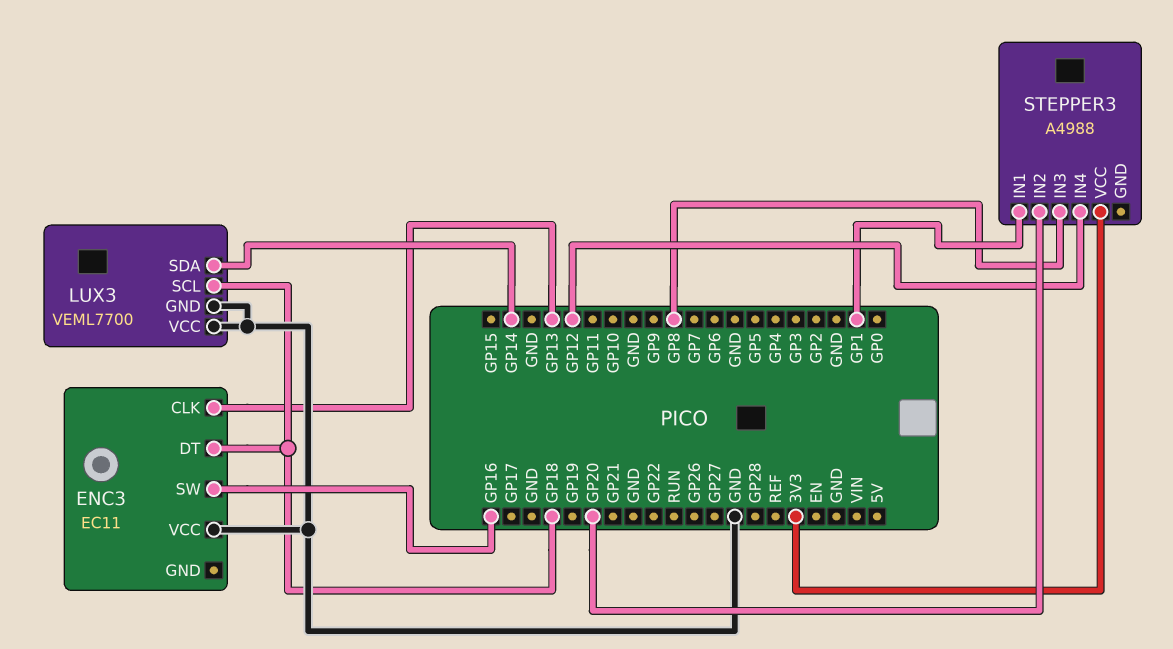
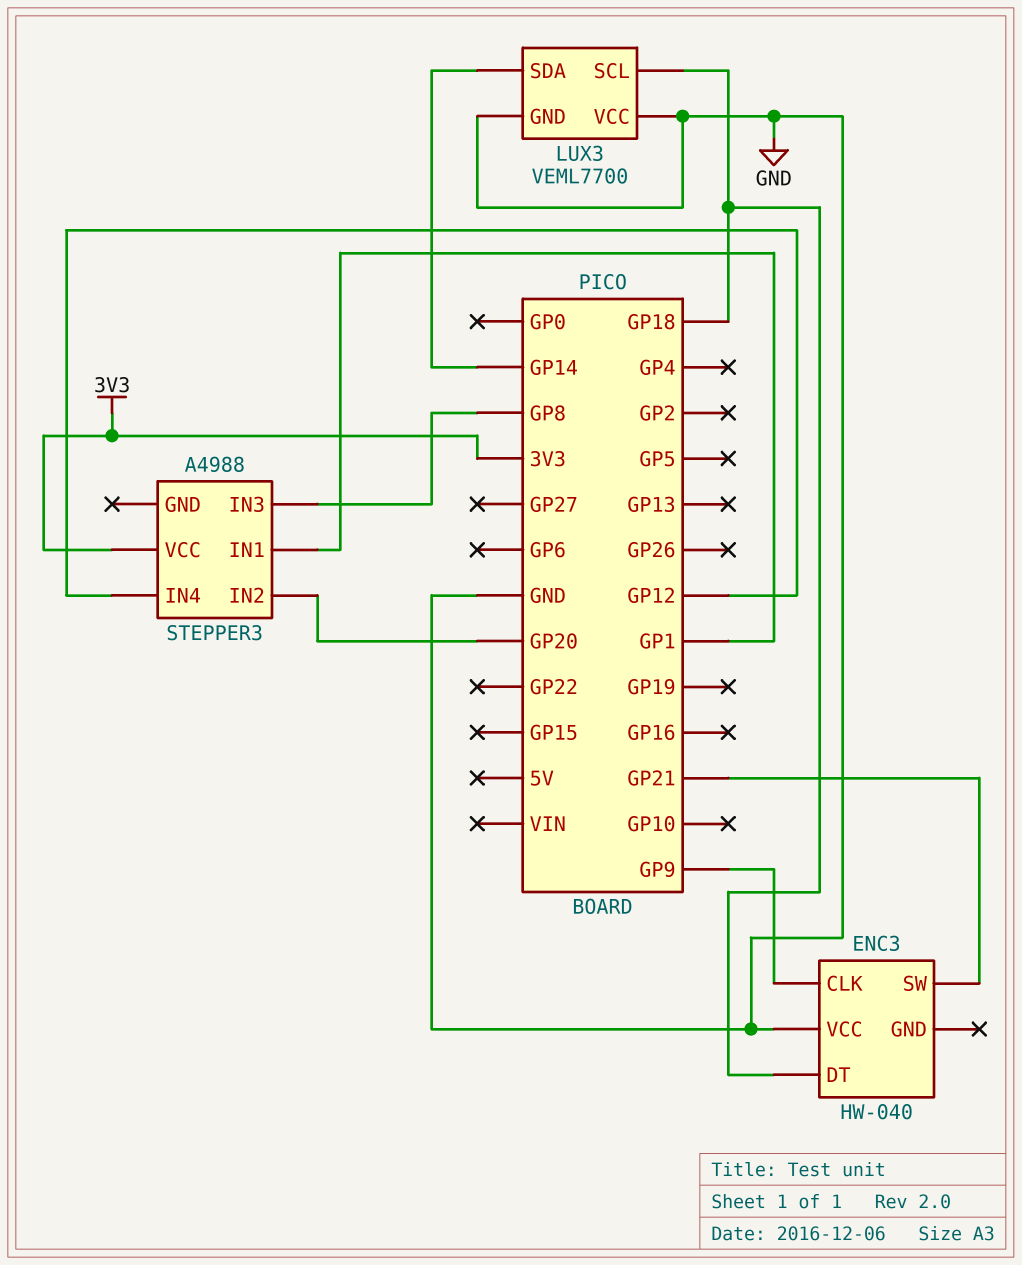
ENC3: EC11 -> HW-040
ENC3 pin CLK: GP13 -> GP9
ENC3 pin SW: GP16 -> GP21

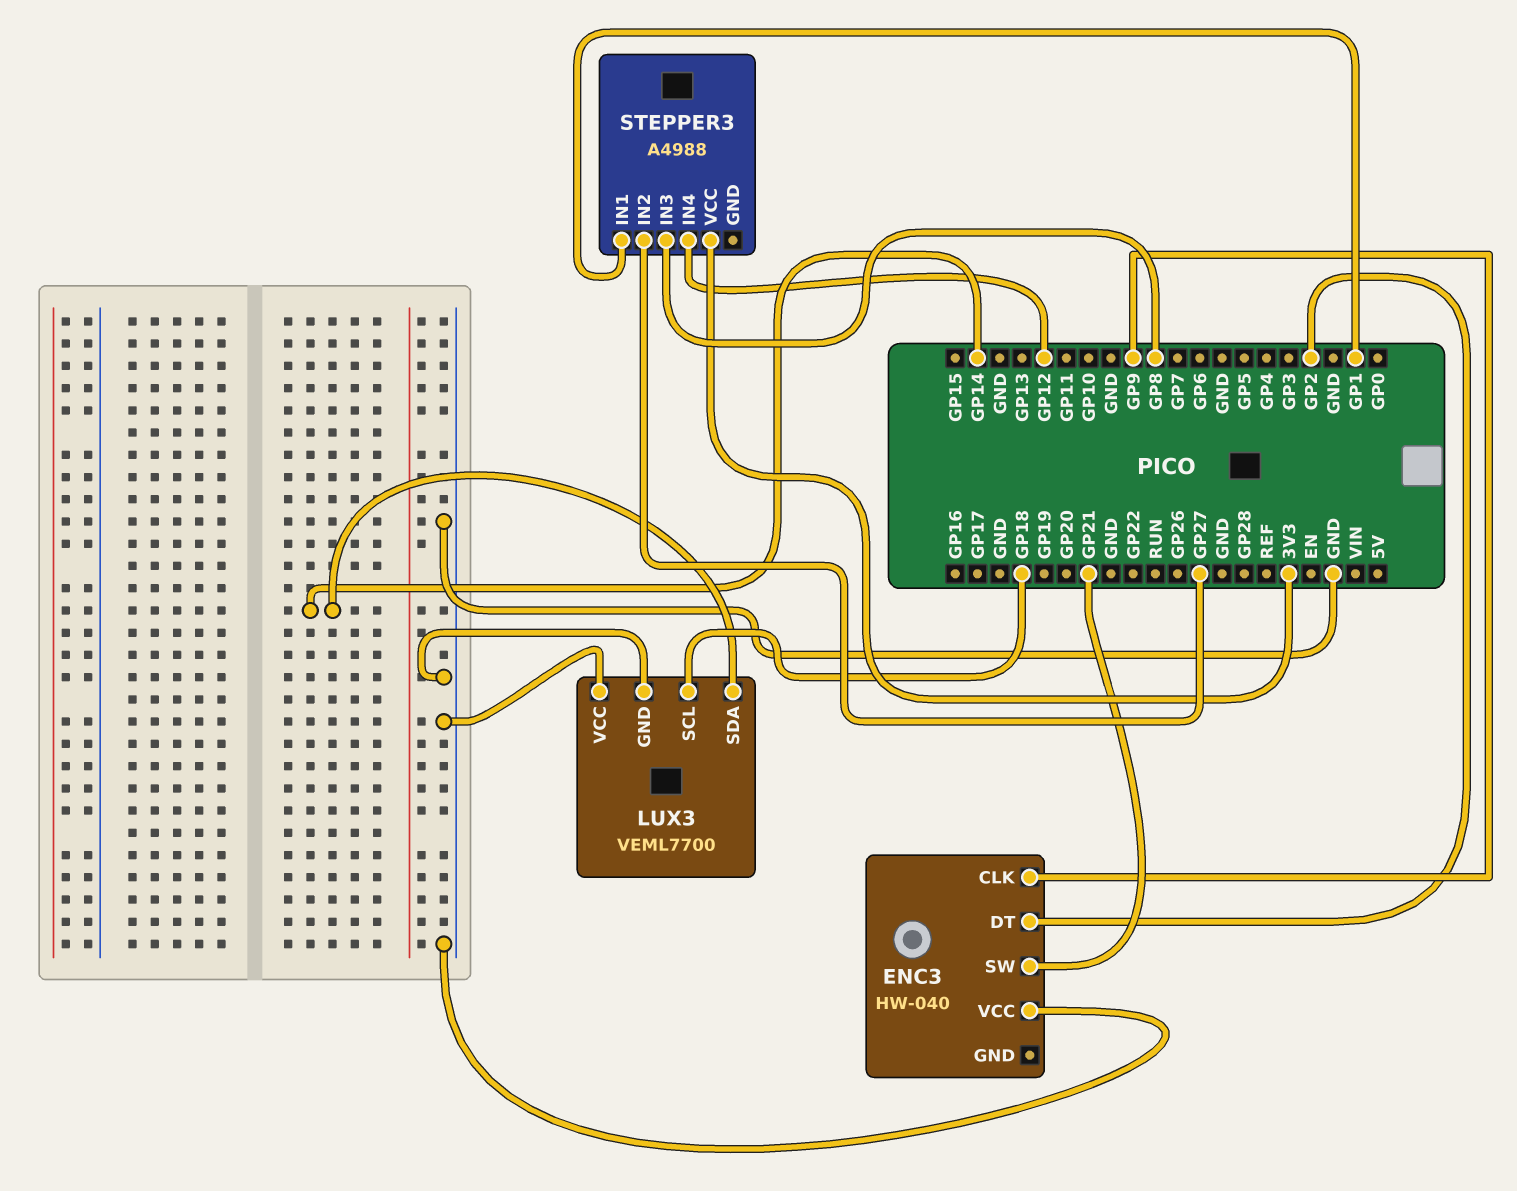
ENC3 pin DT: GP18 -> GP2
STEPPER3 pin IN2: GP20 -> GP27

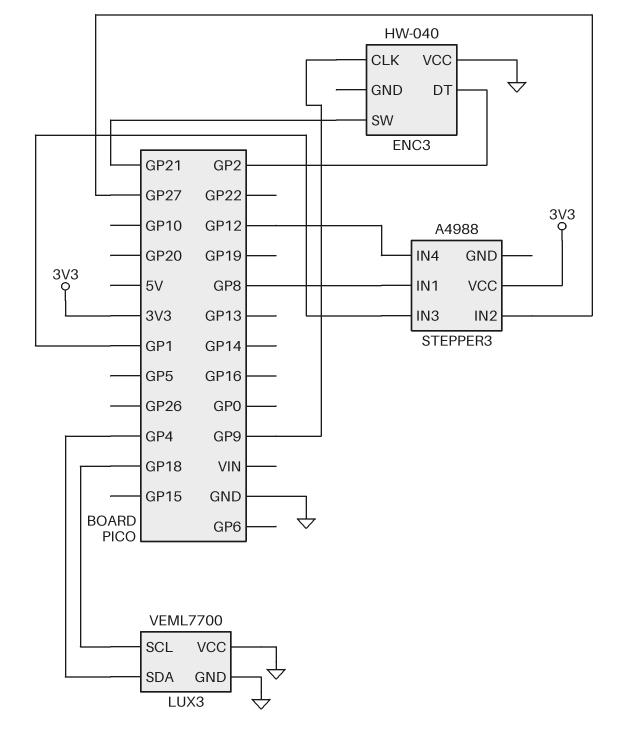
LUX3 pin SDA: GP14 -> GP4
STEPPER3 pin IN1: GP1 -> GP8
STEPPER3 pin IN3: GP8 -> GP1

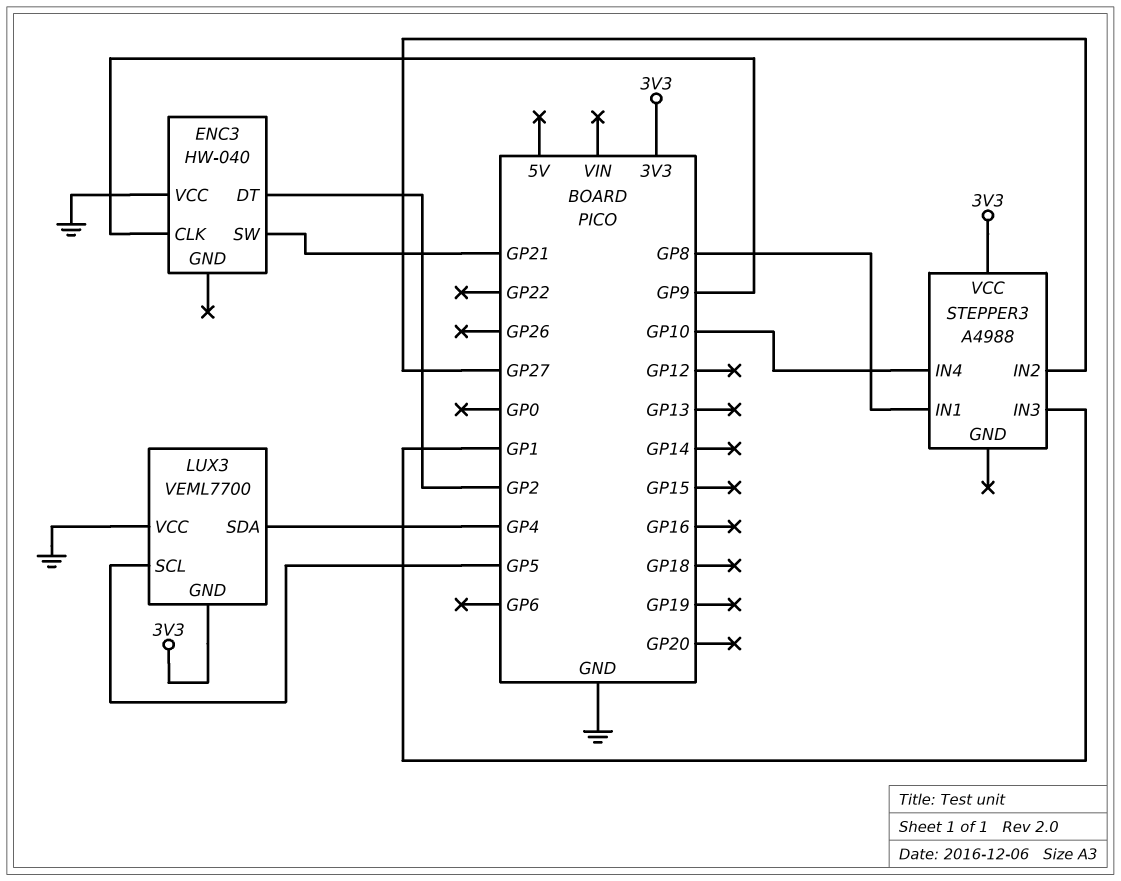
LUX3 pin GND: GND -> 3V3
LUX3 pin SCL: GP18 -> GP5
STEPPER3 pin IN4: GP12 -> GP10

